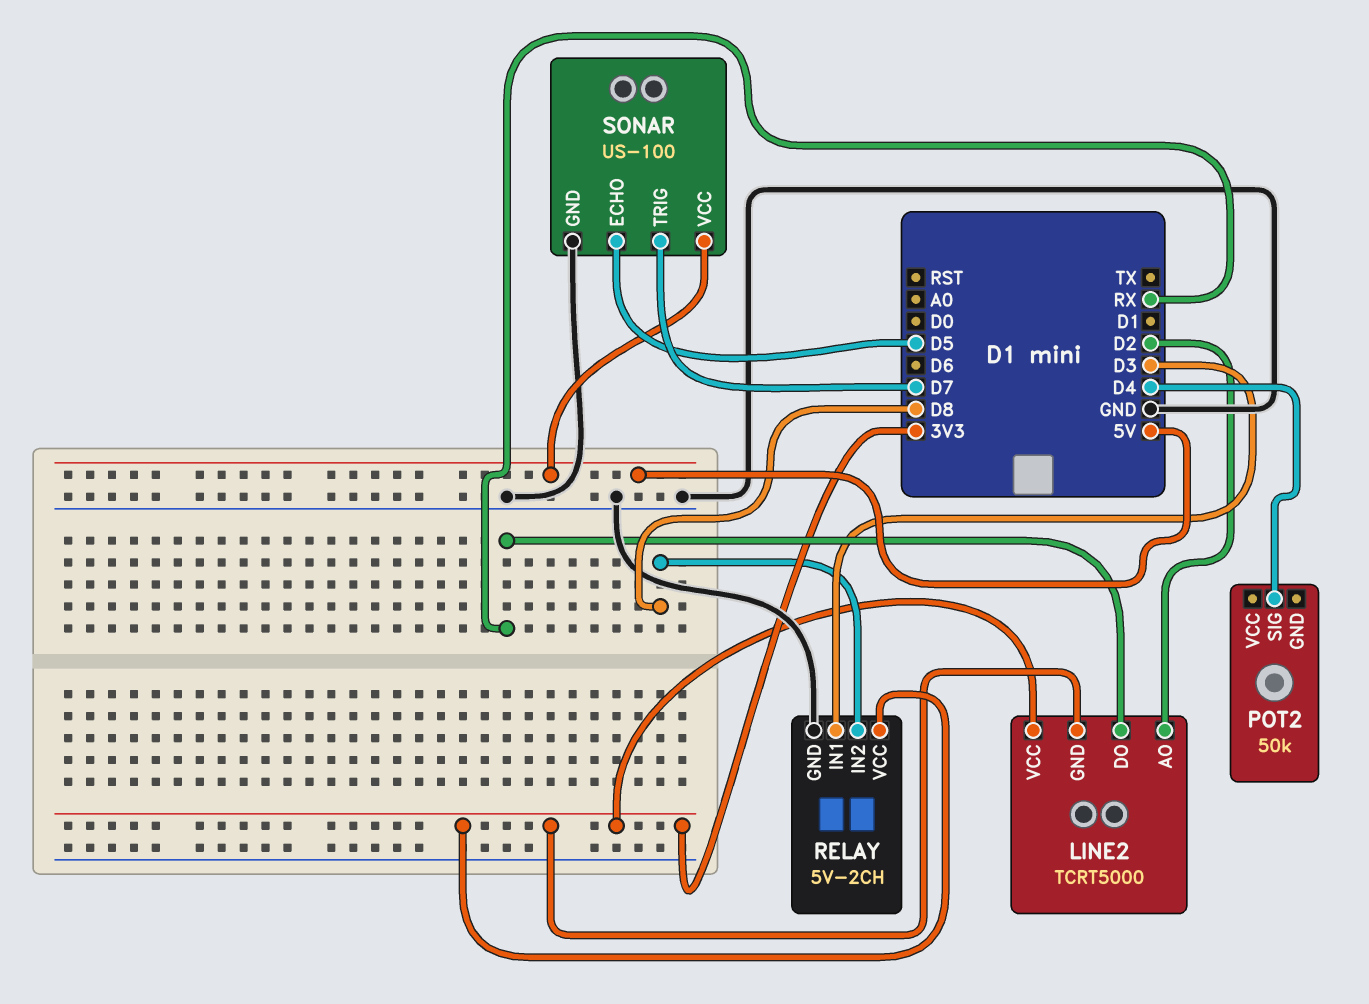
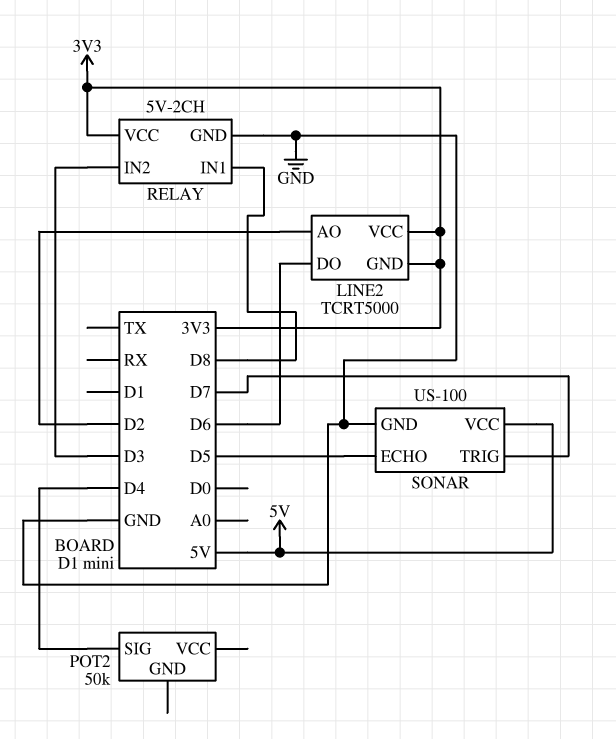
LINE2 pin DO: RX -> D6
RELAY pin IN1: D3 -> D8
RELAY pin IN2: D8 -> D3

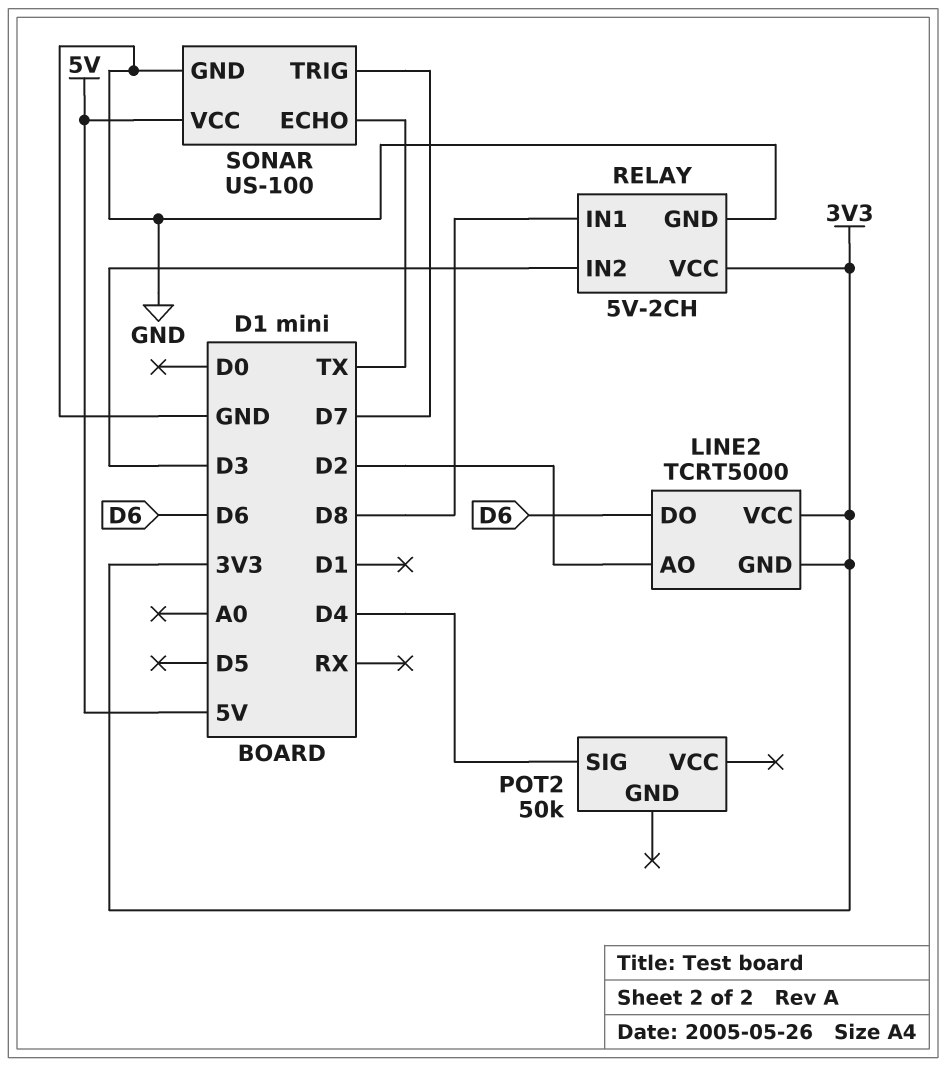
SONAR pin ECHO: D5 -> TX

